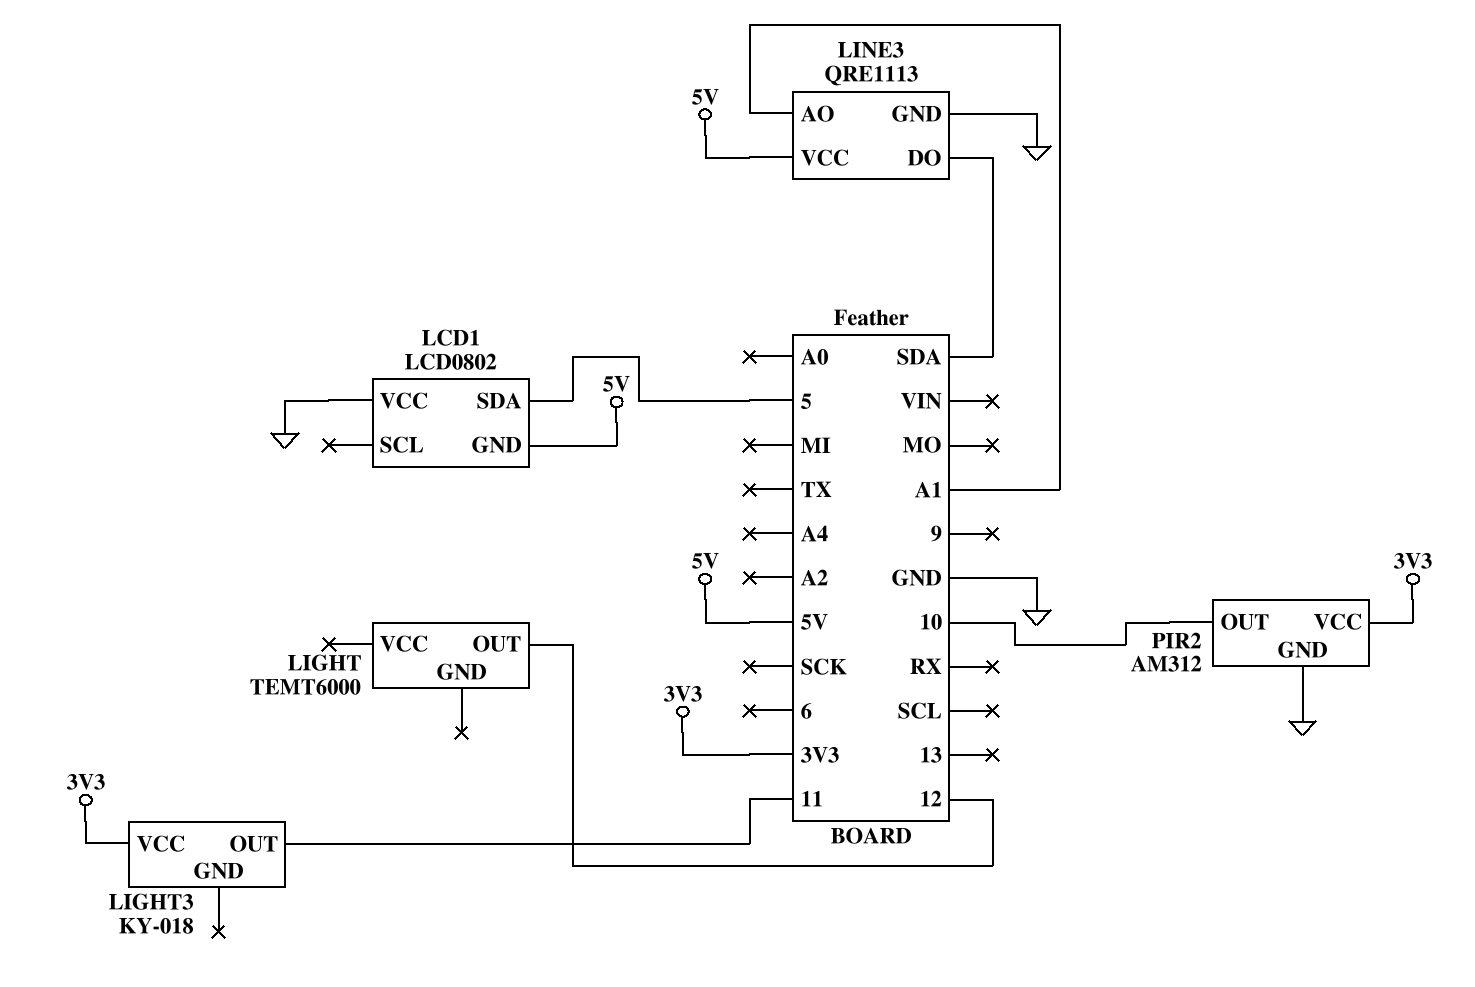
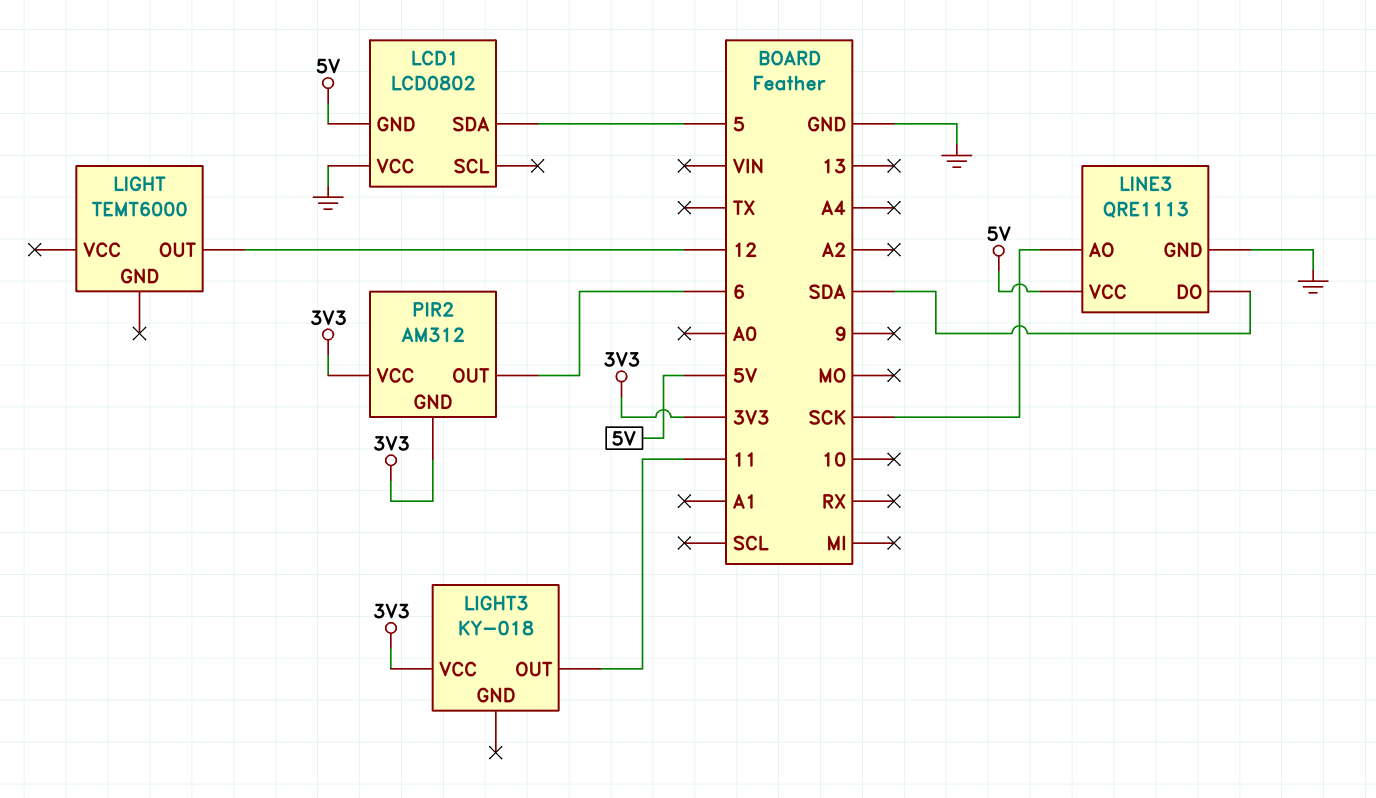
LINE3 pin AO: A1 -> SCK
PIR2 pin GND: GND -> 3V3
PIR2 pin OUT: 10 -> 6

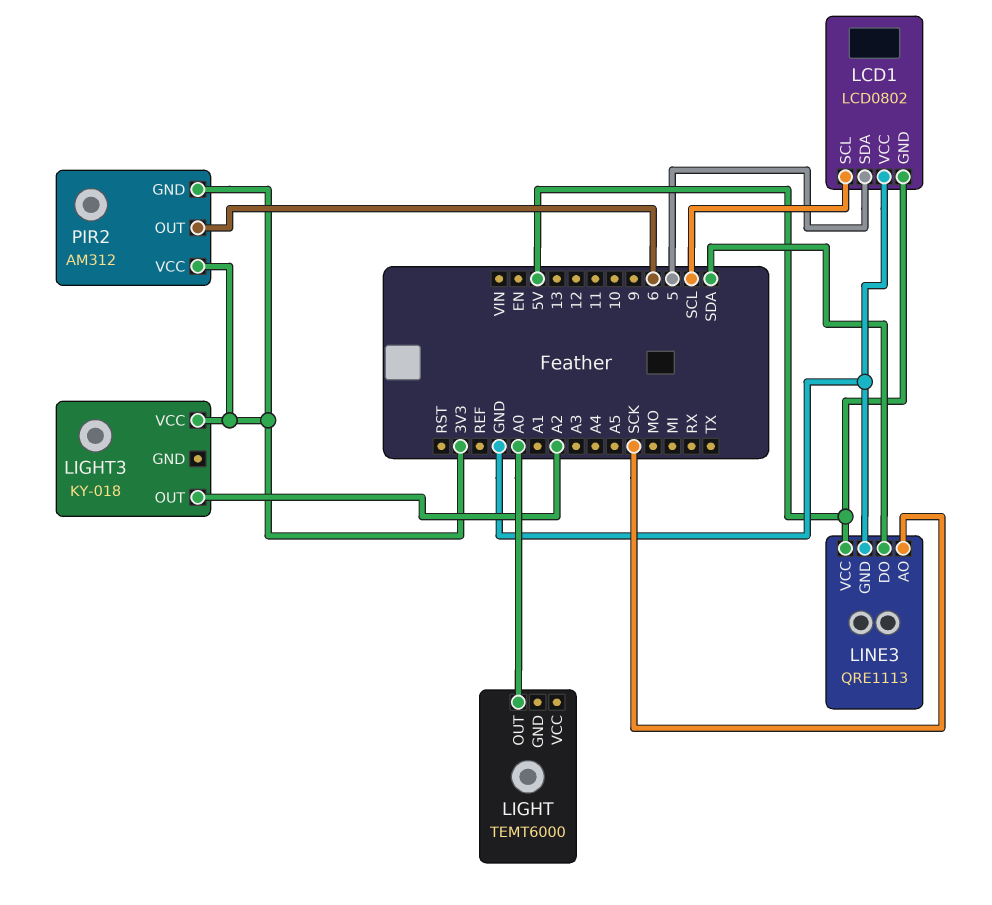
LCD1 pin SCL: none -> SCL
LIGHT pin OUT: 12 -> A0
LIGHT3 pin OUT: 11 -> A2

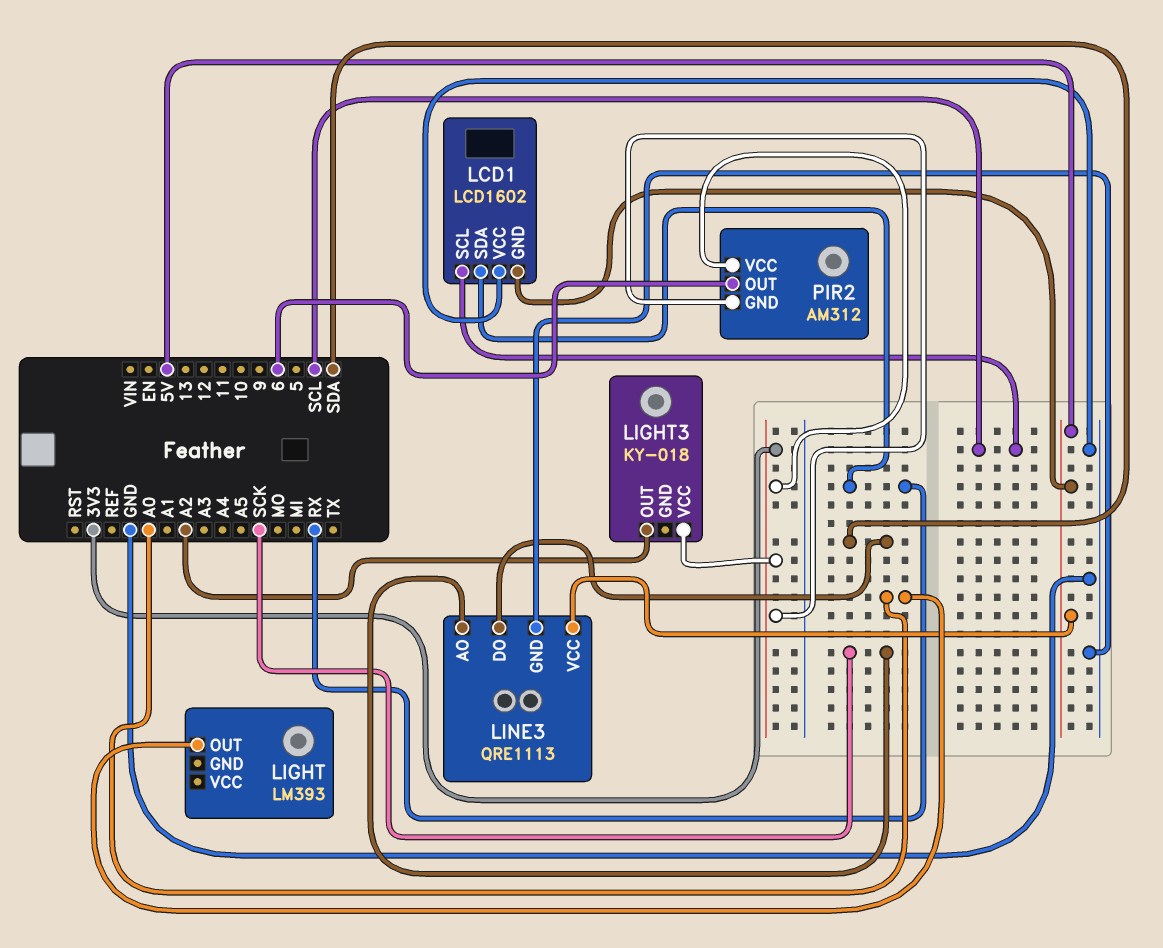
LCD1: LCD0802 -> LCD1602
LCD1 pin SDA: 5 -> RX
LIGHT: TEMT6000 -> LM393

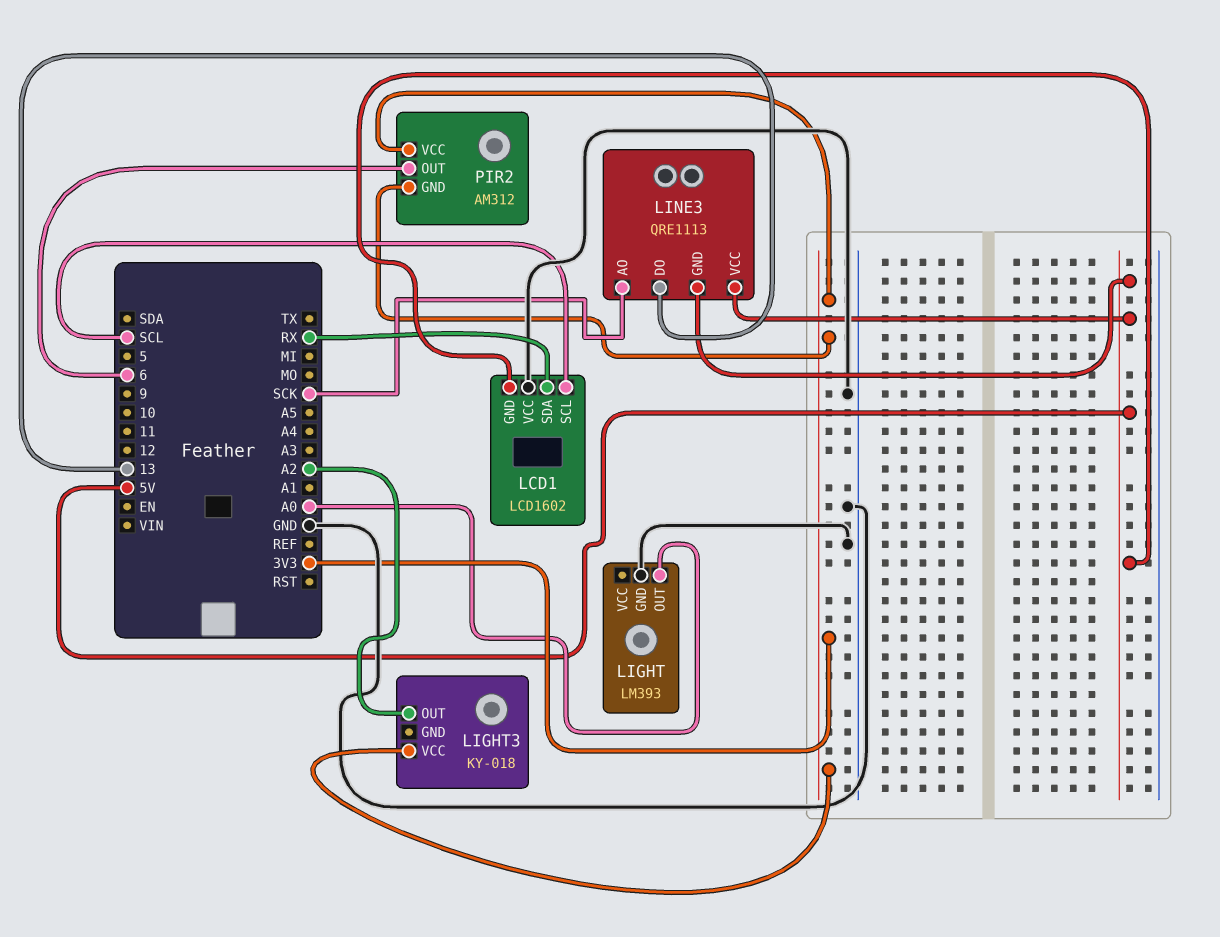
LIGHT pin GND: none -> GND
LINE3 pin DO: SDA -> 13
LINE3 pin GND: GND -> 5V

